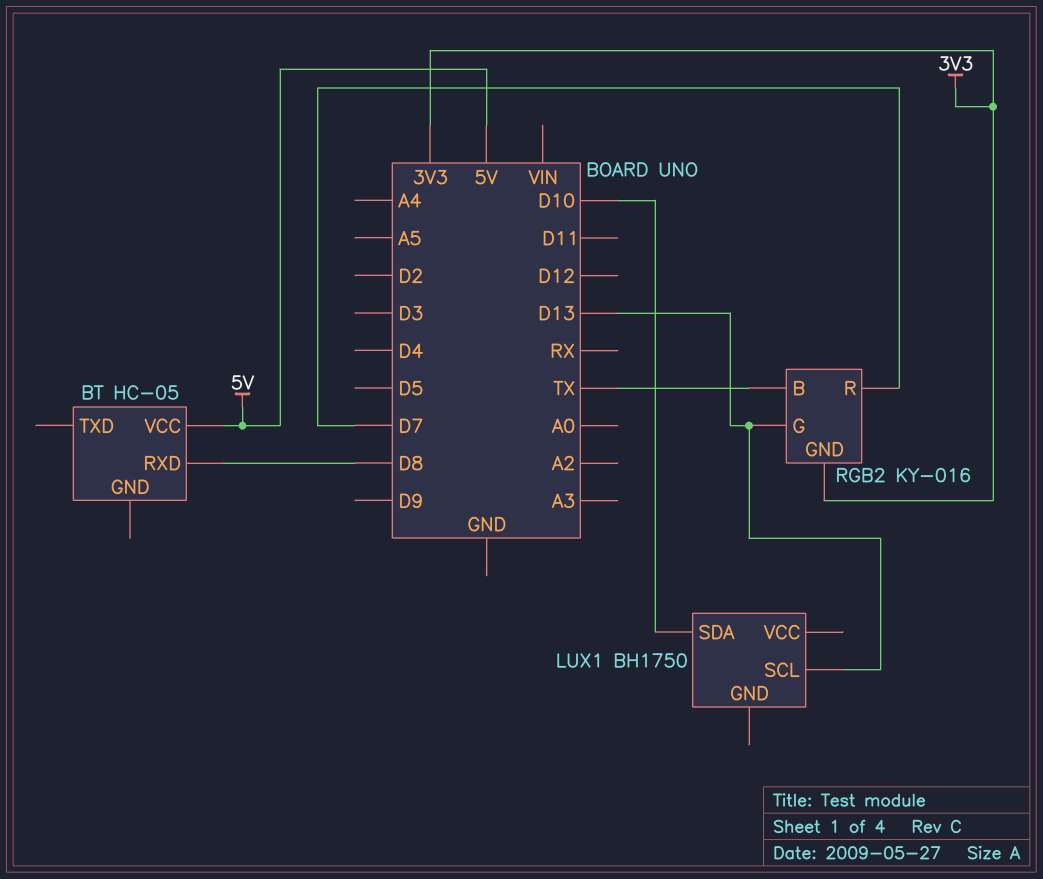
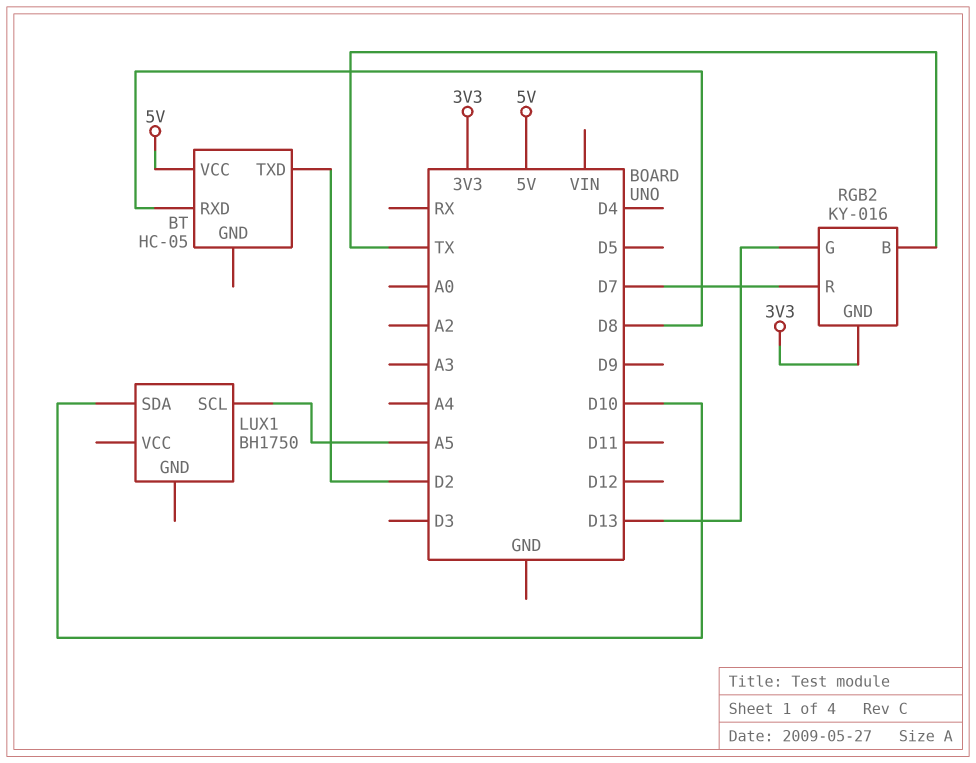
BT pin TXD: none -> D2
LUX1 pin SCL: D13 -> A5

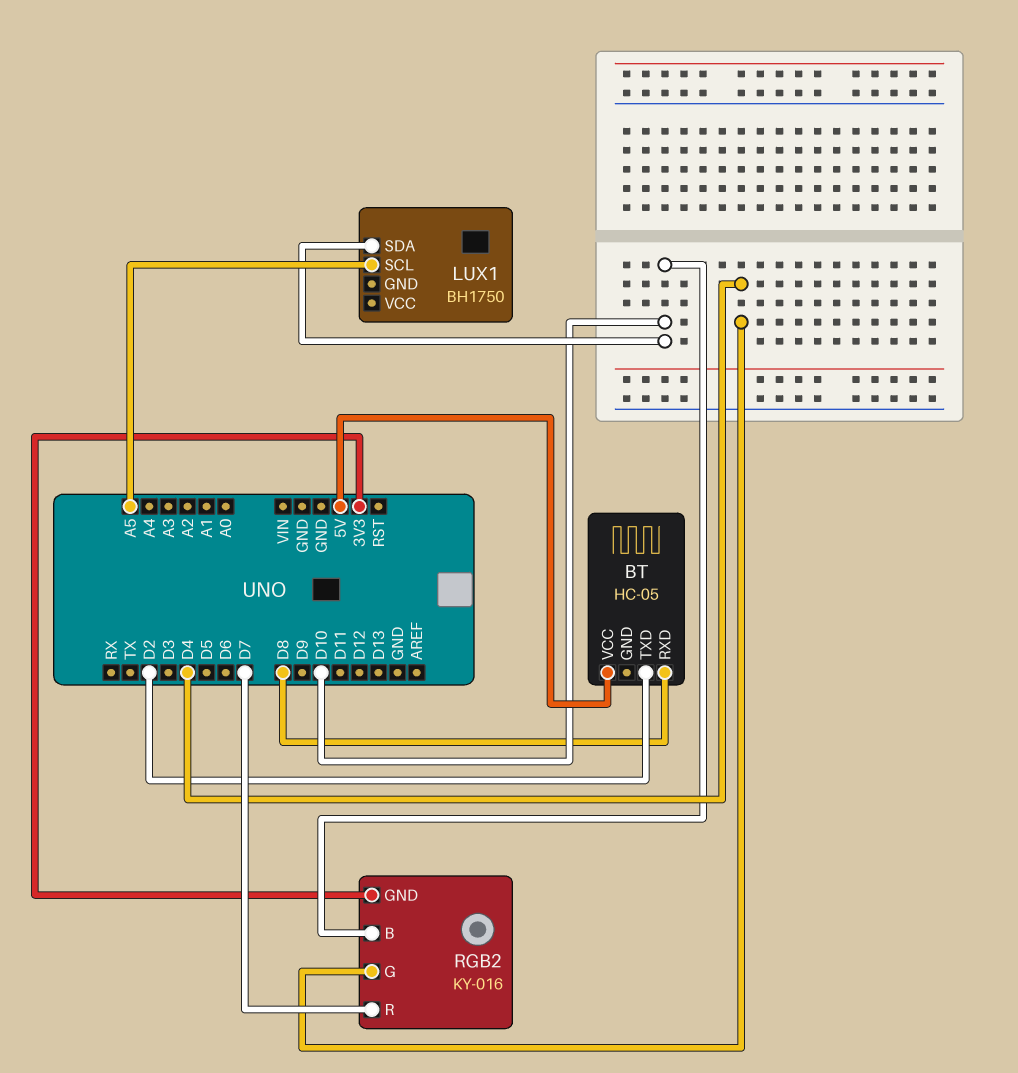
RGB2 pin B: TX -> D10
RGB2 pin G: D13 -> D4

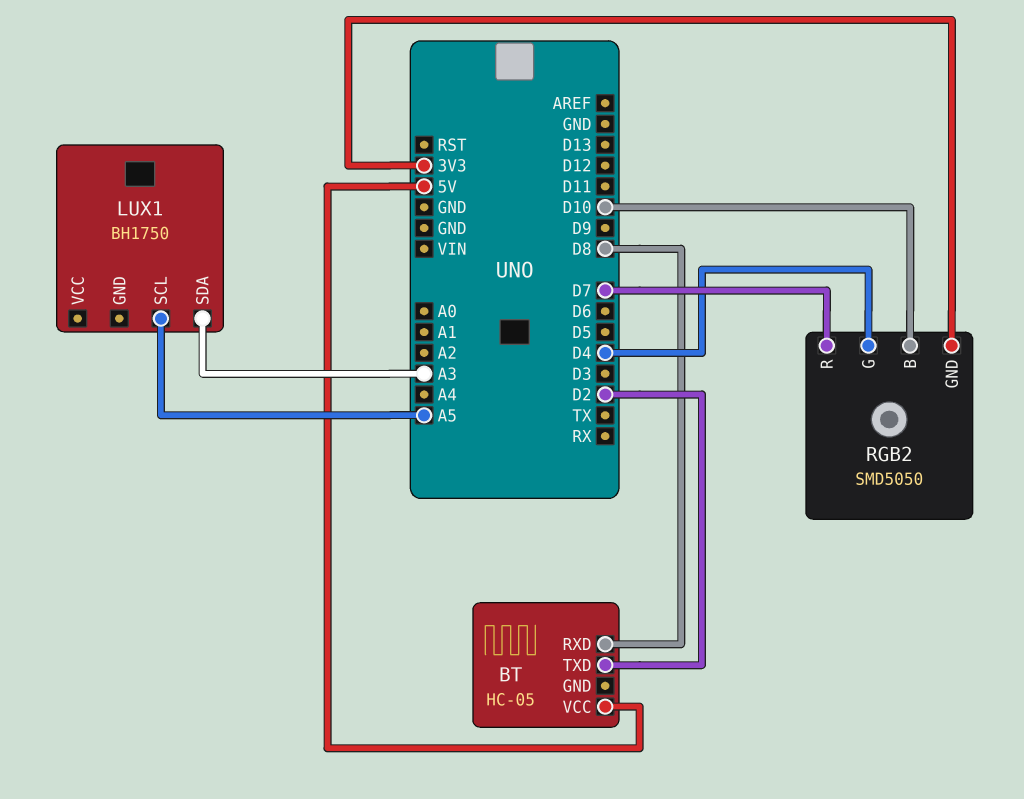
LUX1 pin SDA: D10 -> A3
RGB2: KY-016 -> SMD5050

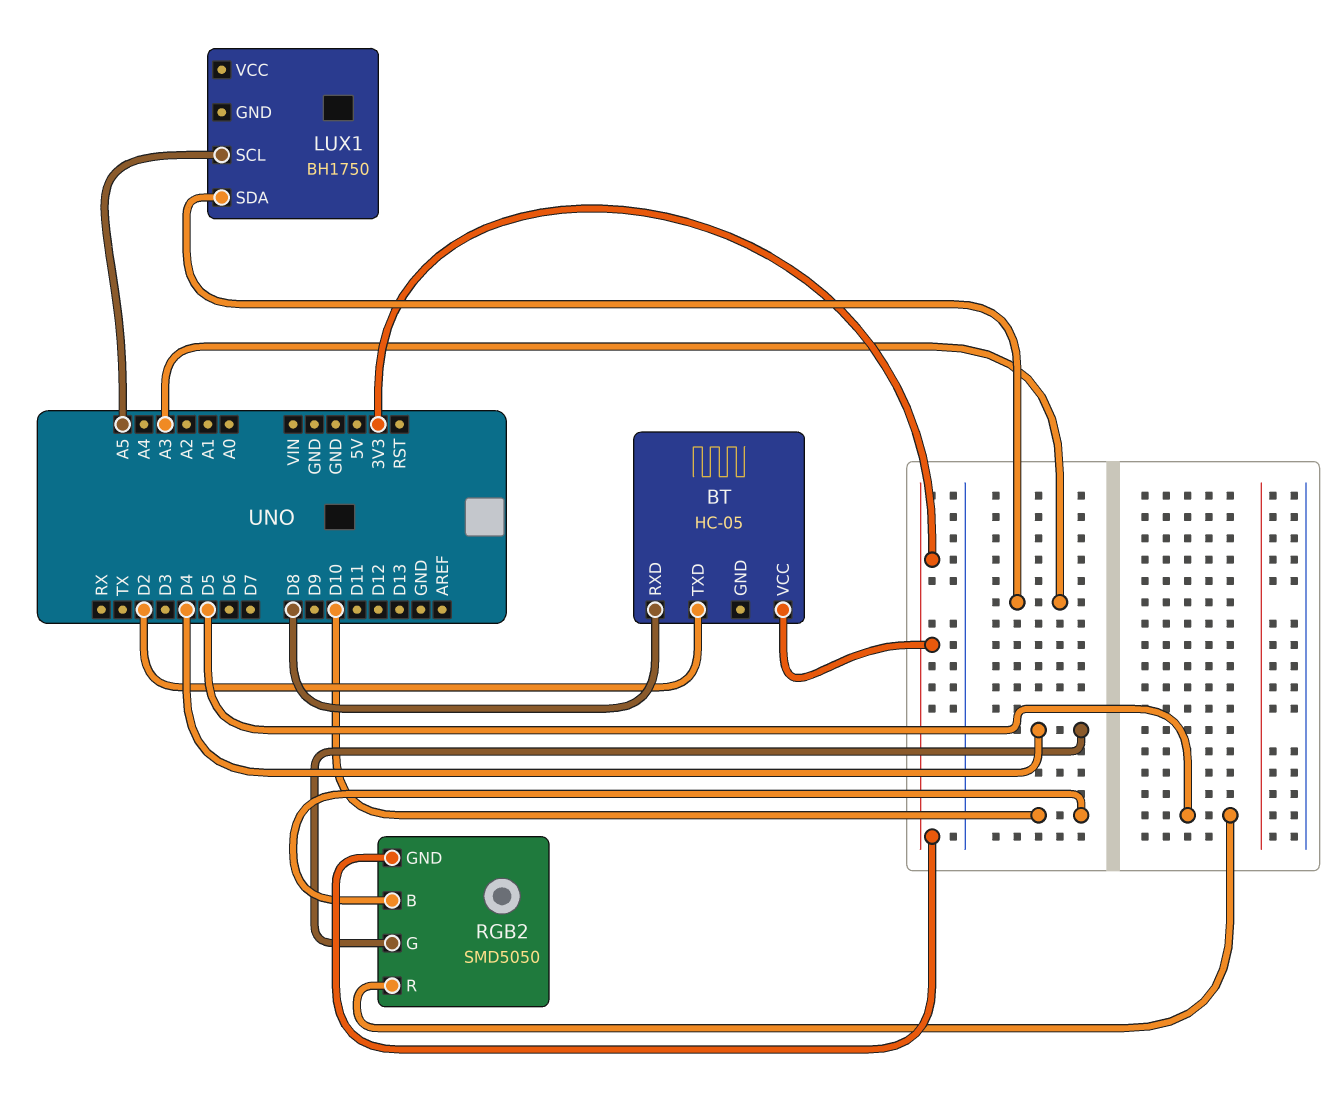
BT pin VCC: 5V -> 3V3
RGB2 pin R: D7 -> D5

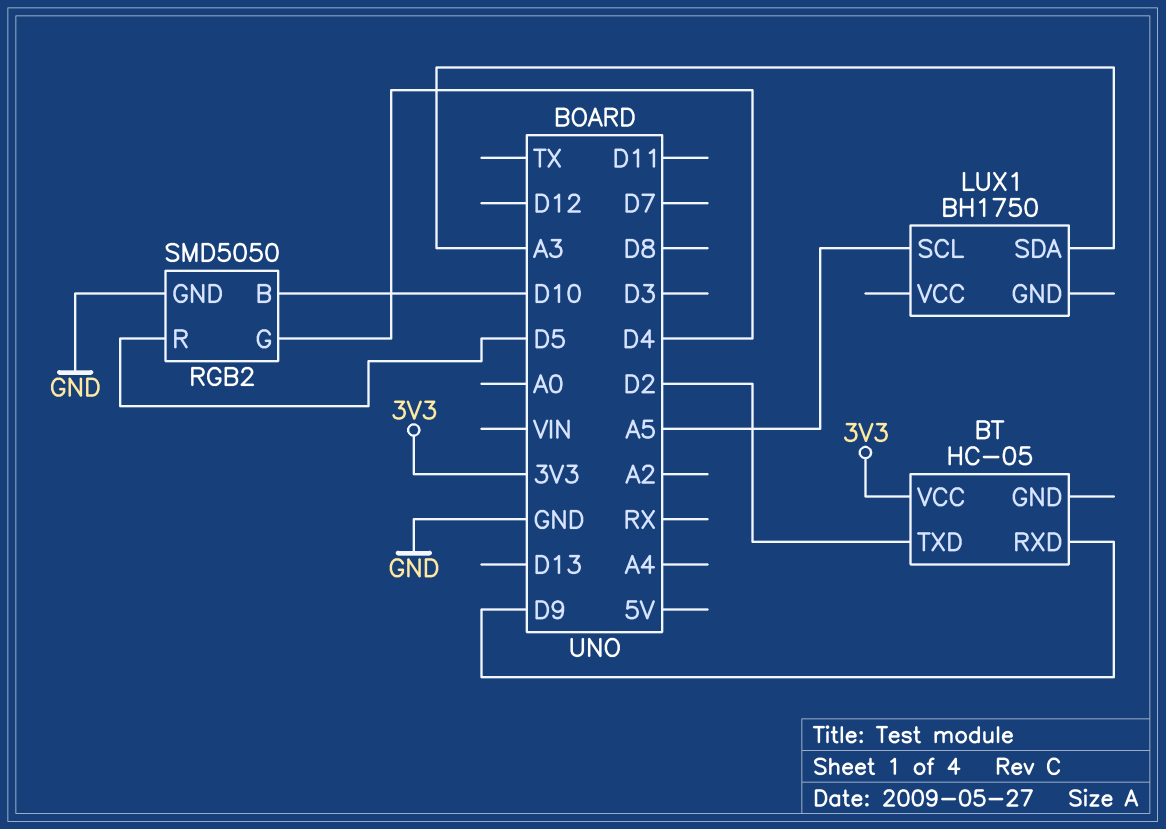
BT pin RXD: D8 -> D9
RGB2 pin GND: 3V3 -> GND

